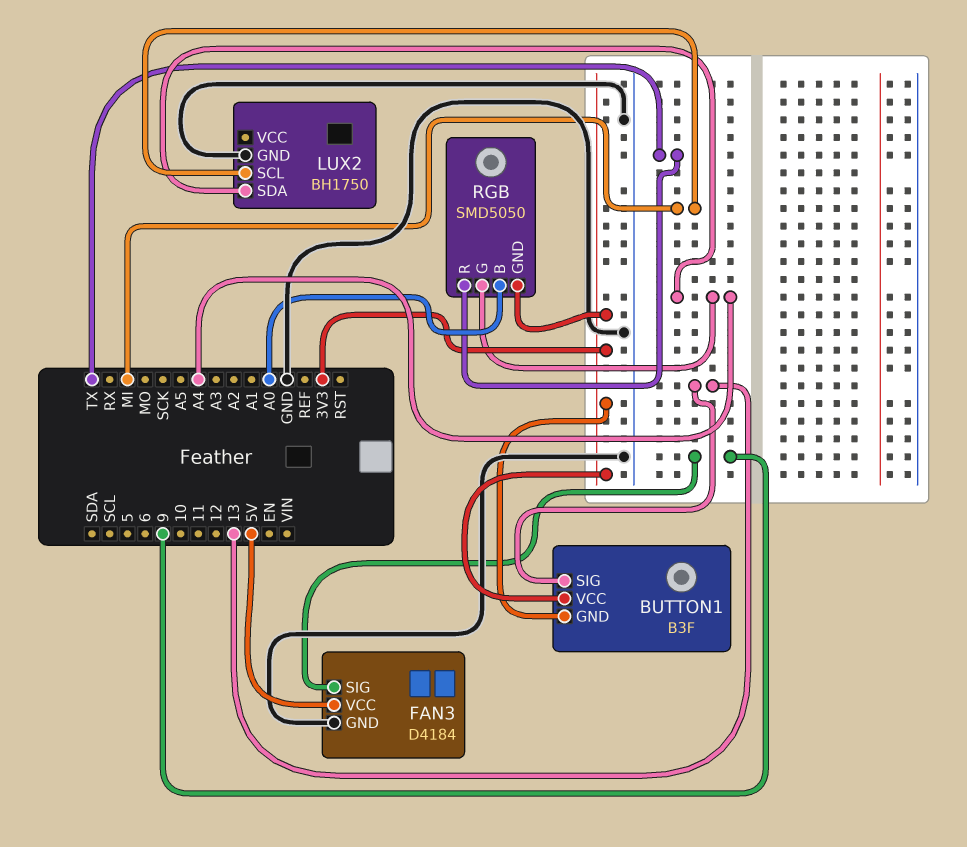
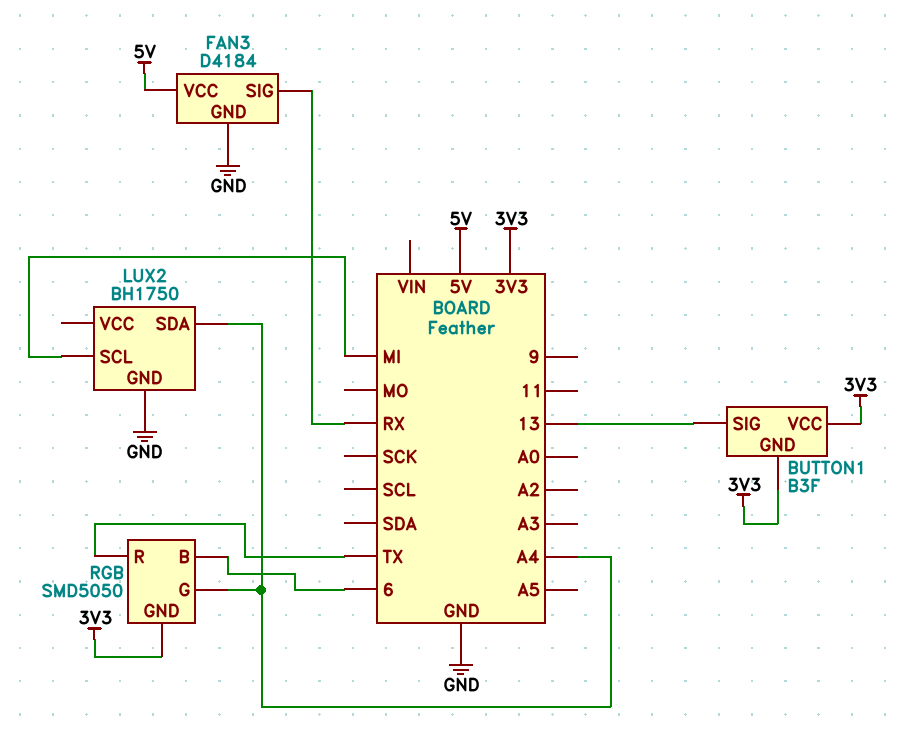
FAN3 pin SIG: 9 -> RX
RGB pin B: A0 -> 6

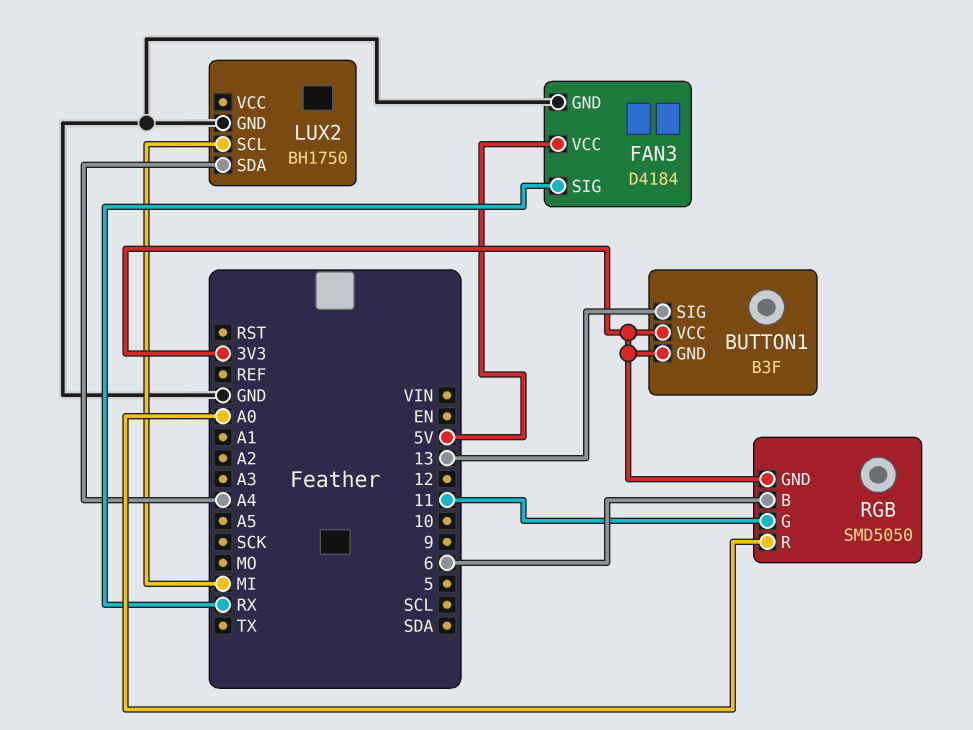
RGB pin G: A4 -> 11
RGB pin R: TX -> A0

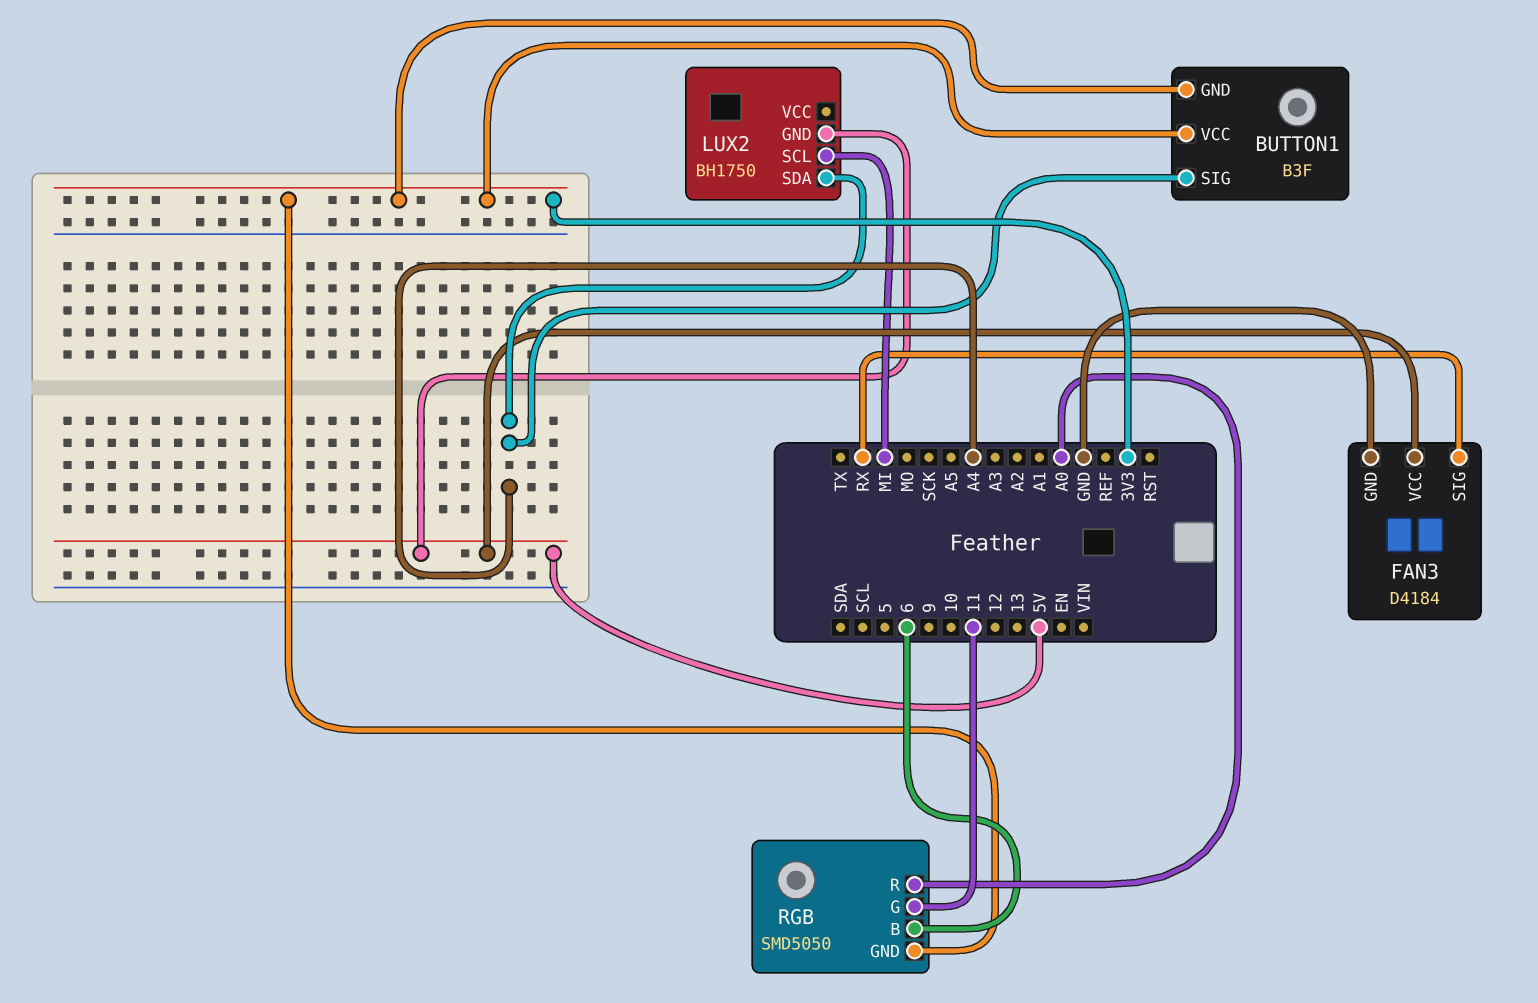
BUTTON1 pin SIG: 13 -> A4
LUX2 pin GND: GND -> 5V

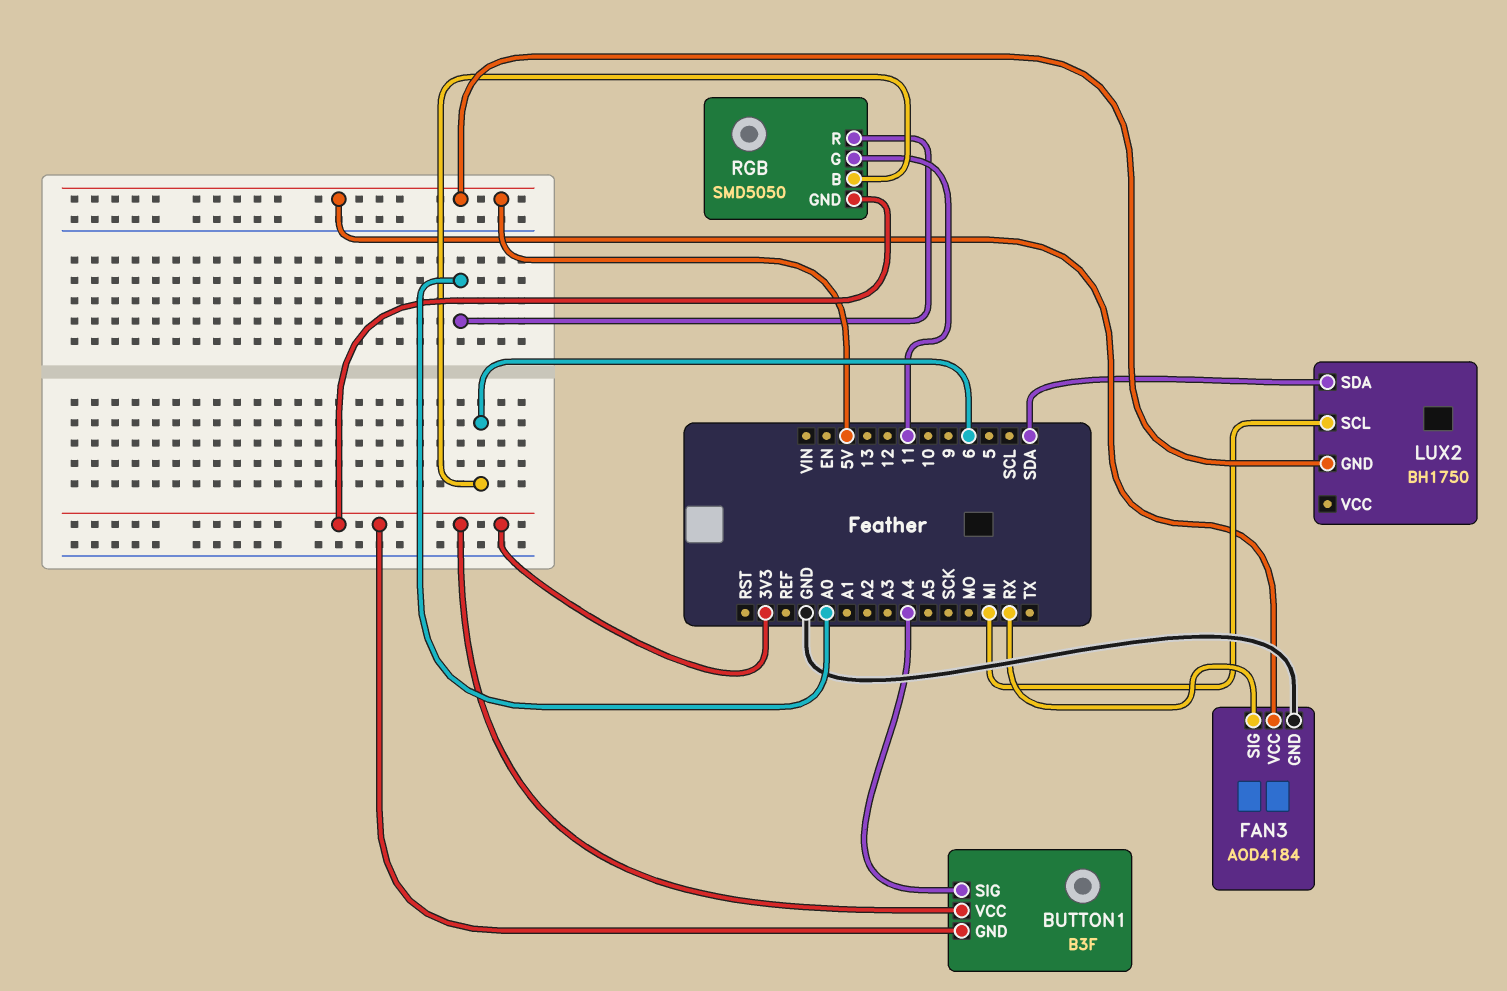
FAN3: D4184 -> AOD4184
LUX2 pin SDA: A4 -> SDA

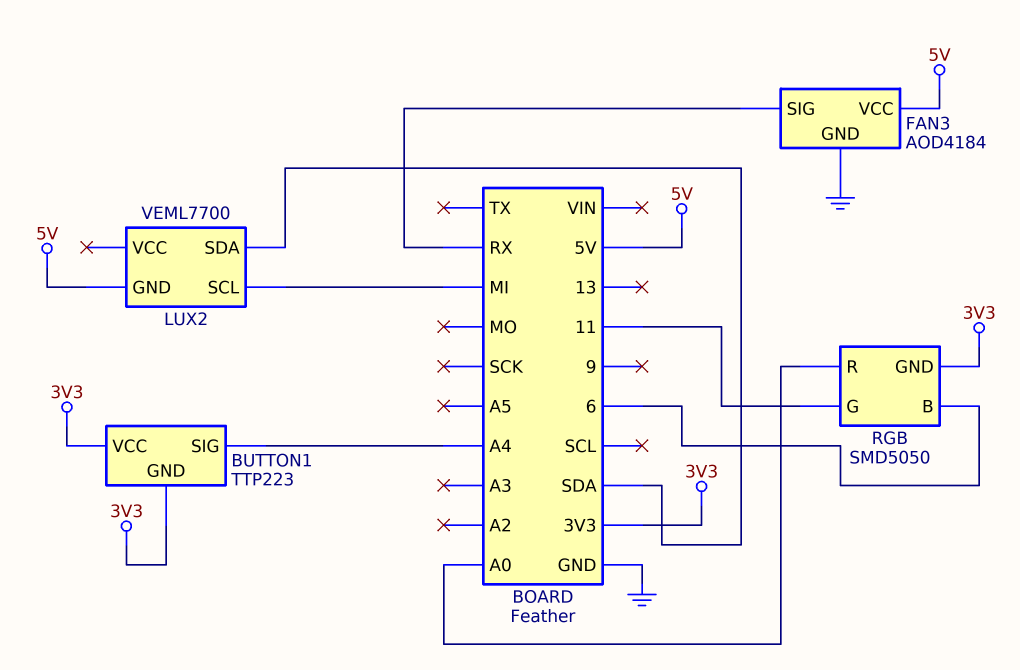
BUTTON1: B3F -> TTP223
LUX2: BH1750 -> VEML7700

